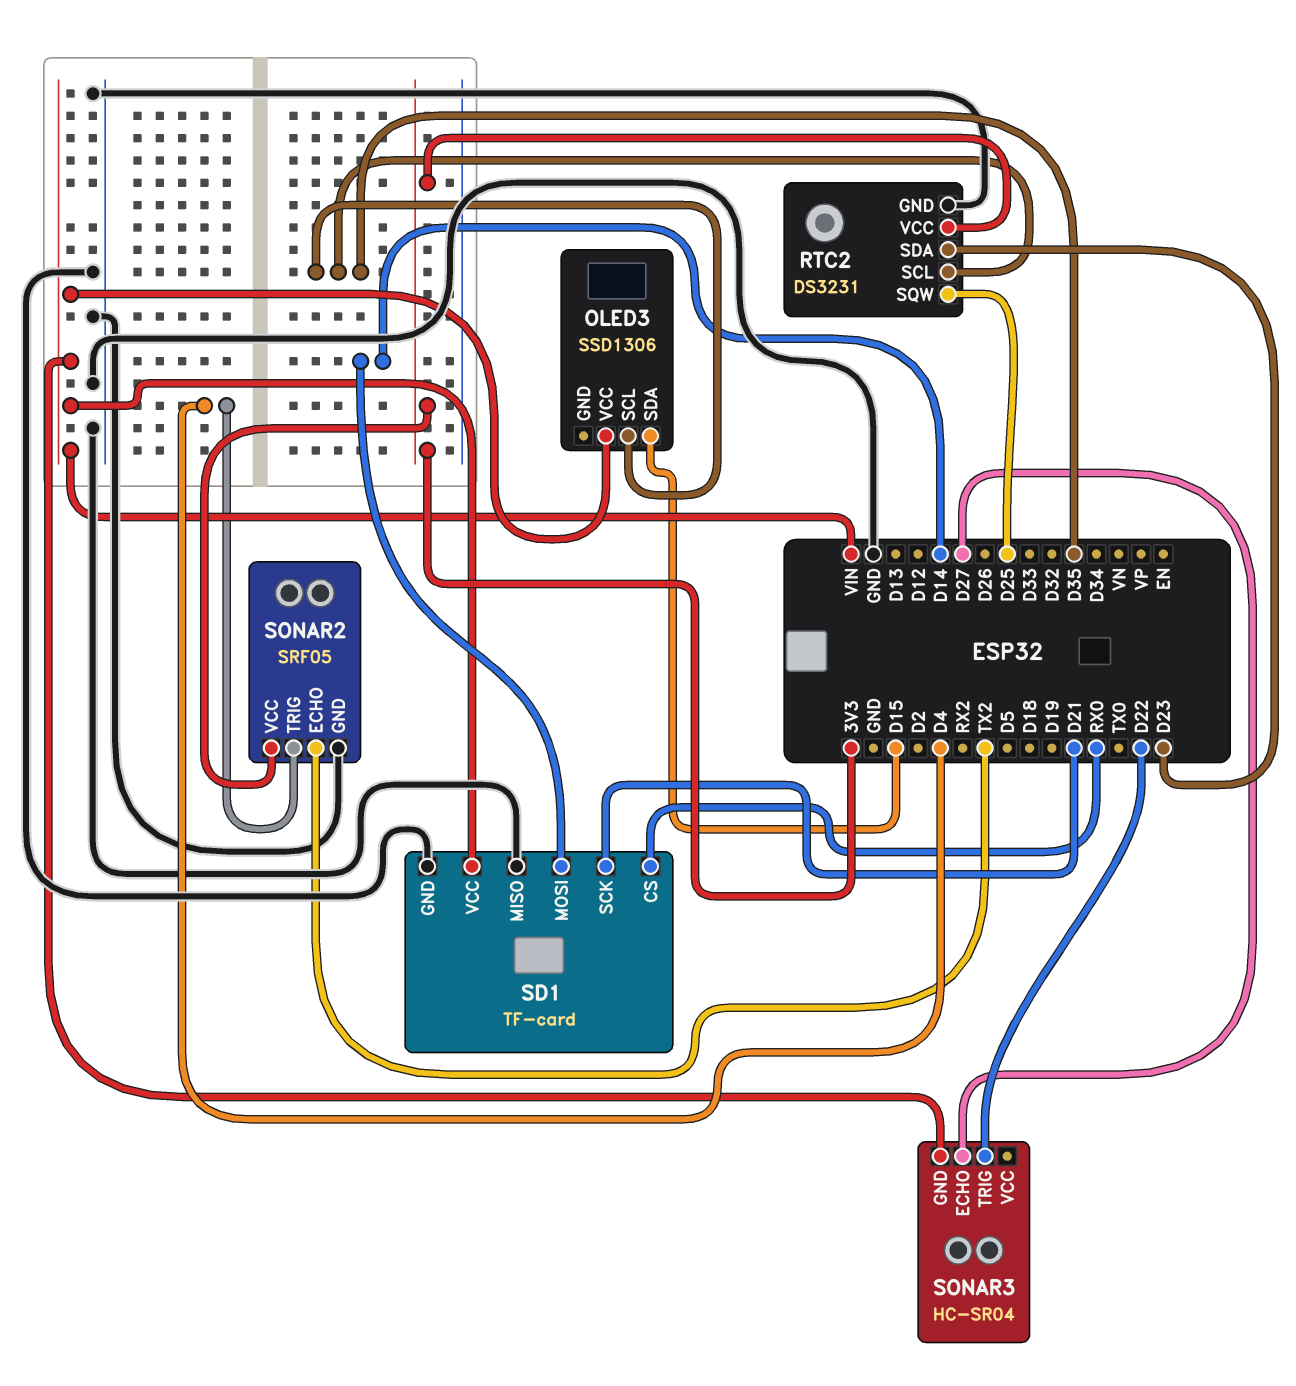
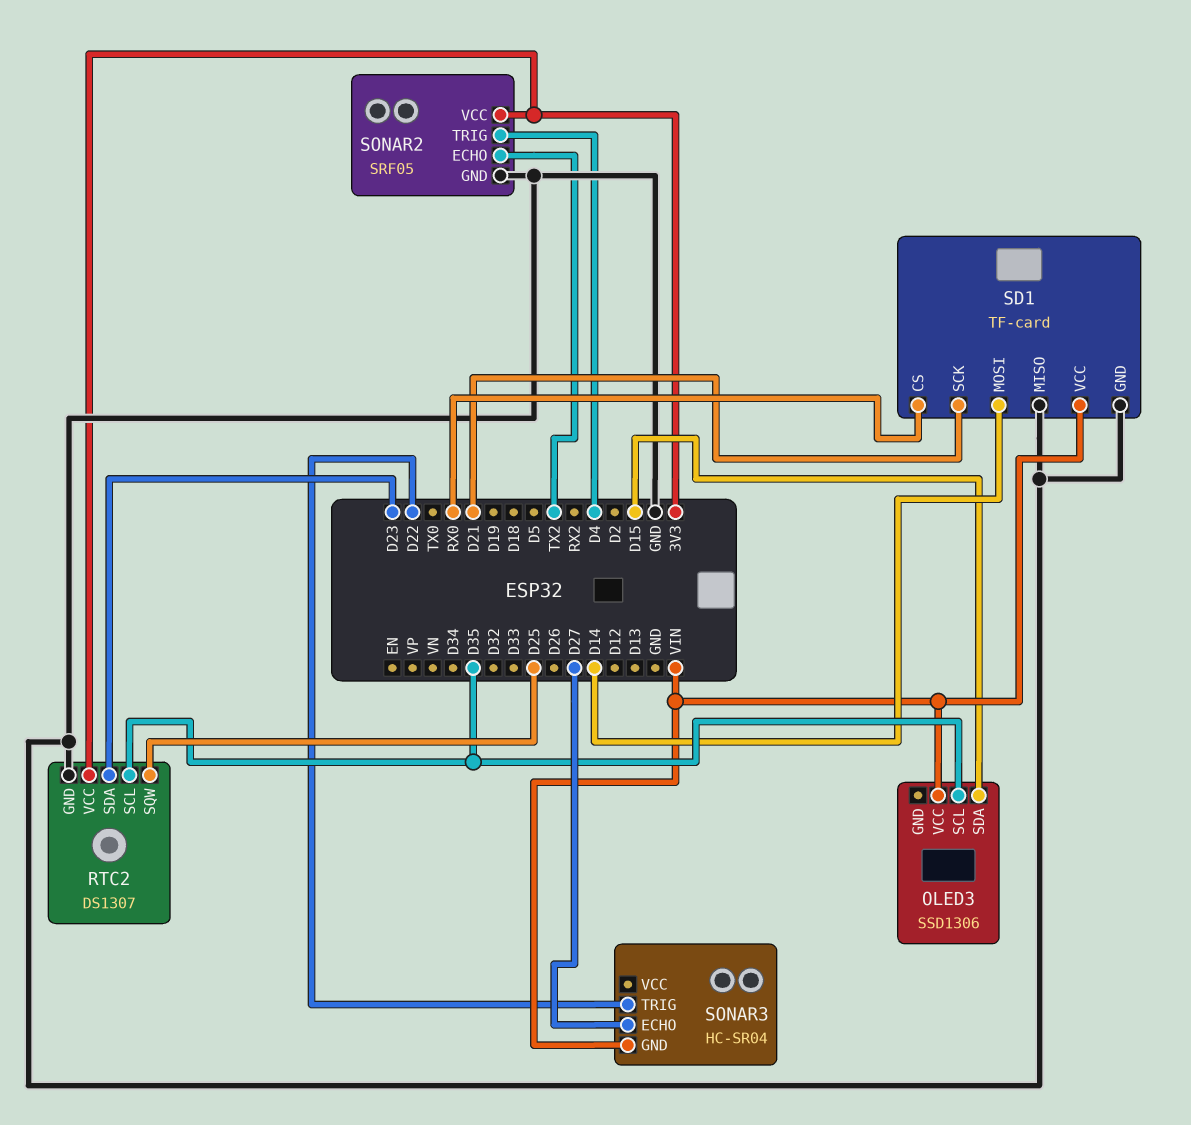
RTC2: DS3231 -> DS1307

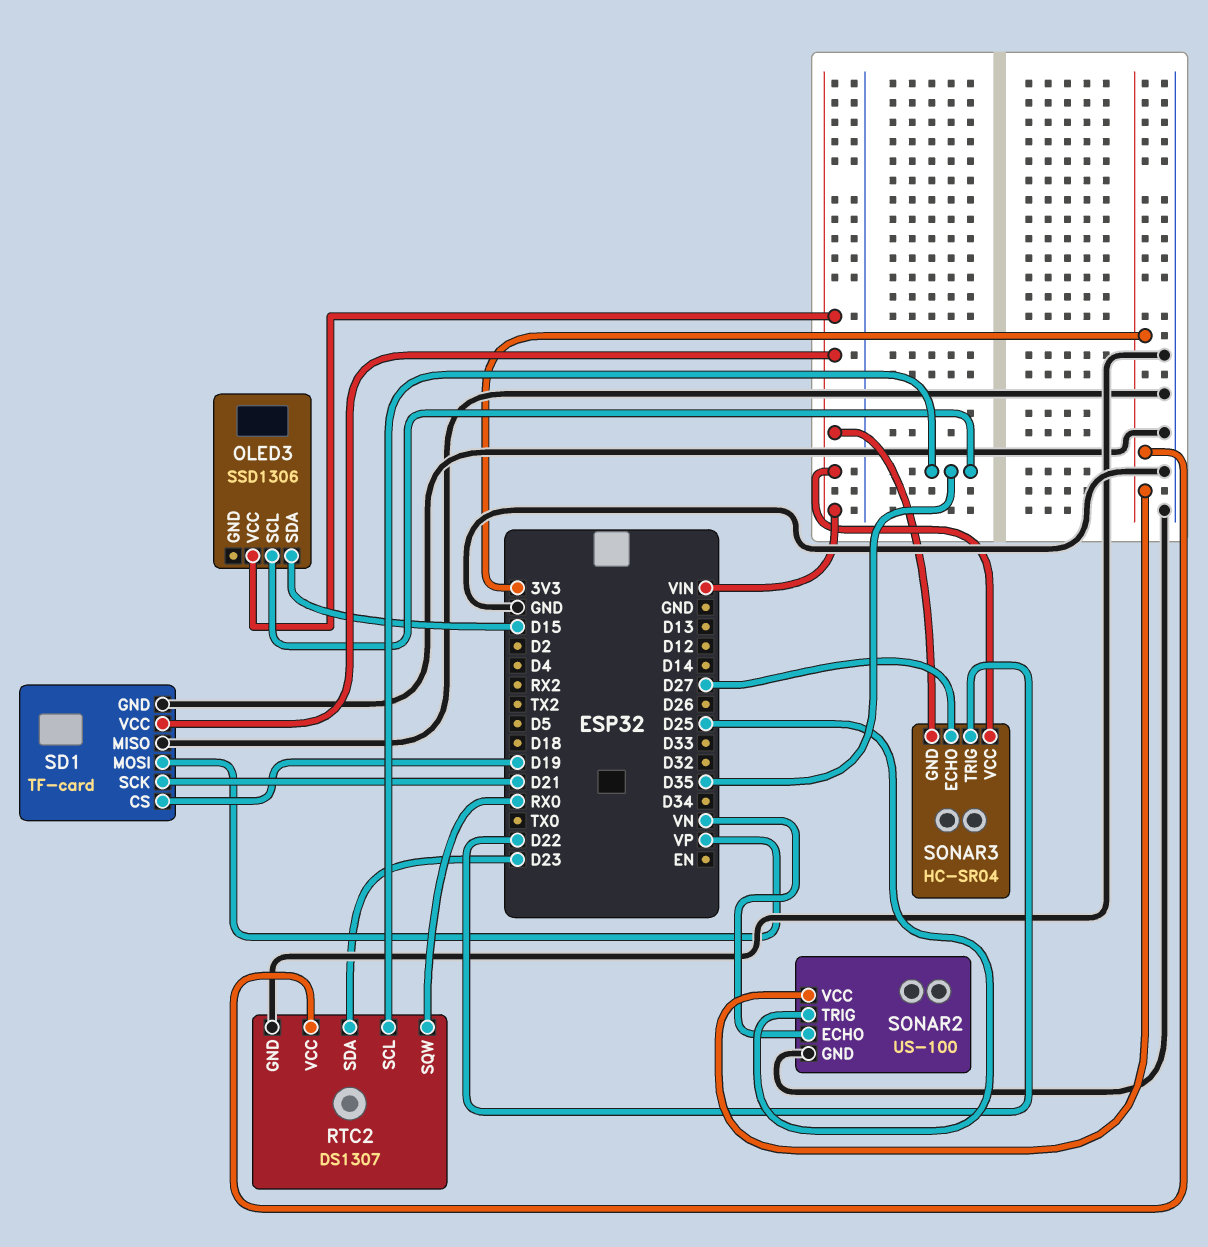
RTC2 pin SQW: D25 -> RX0
SD1 pin CS: RX0 -> D19
SD1 pin MOSI: D14 -> VP
SONAR2: SRF05 -> US-100
SONAR2 pin ECHO: TX2 -> VN
SONAR2 pin TRIG: D4 -> D25
SONAR3 pin VCC: none -> VIN

